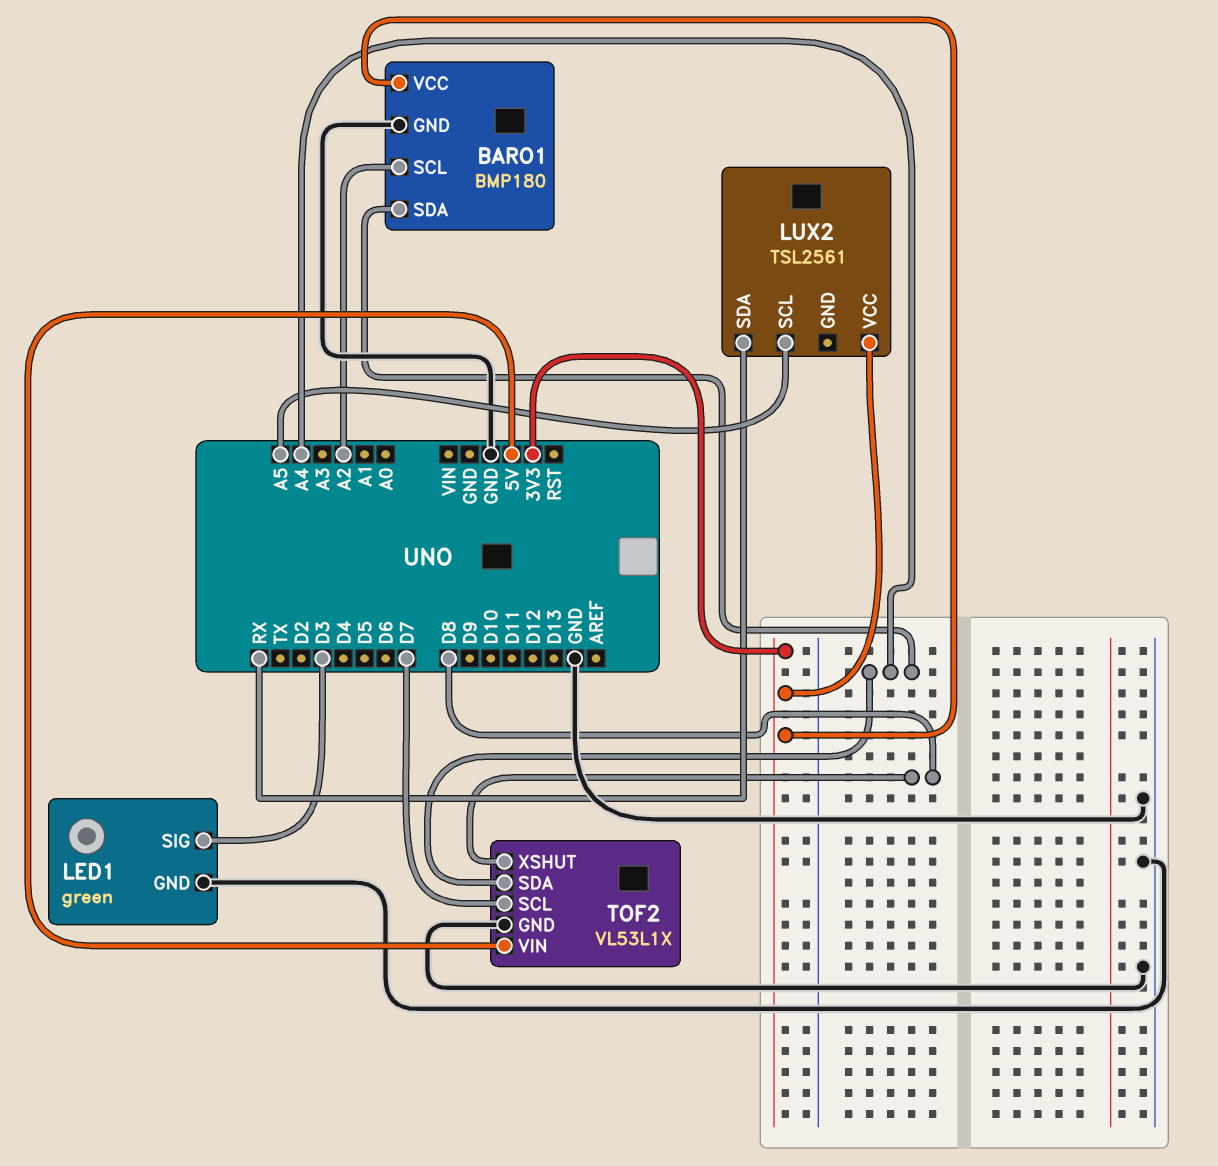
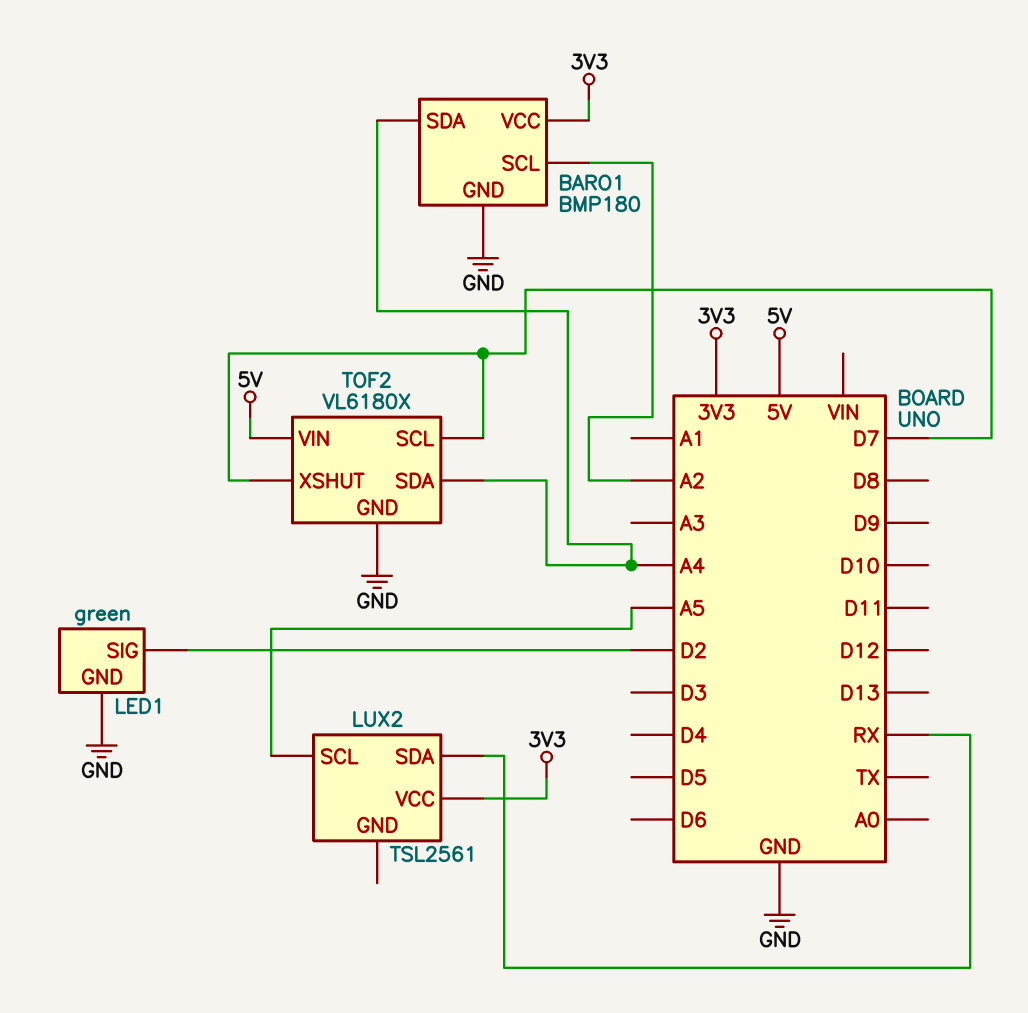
LED1 pin SIG: D3 -> D2
TOF2: VL53L1X -> VL6180X
TOF2 pin XSHUT: D8 -> D7

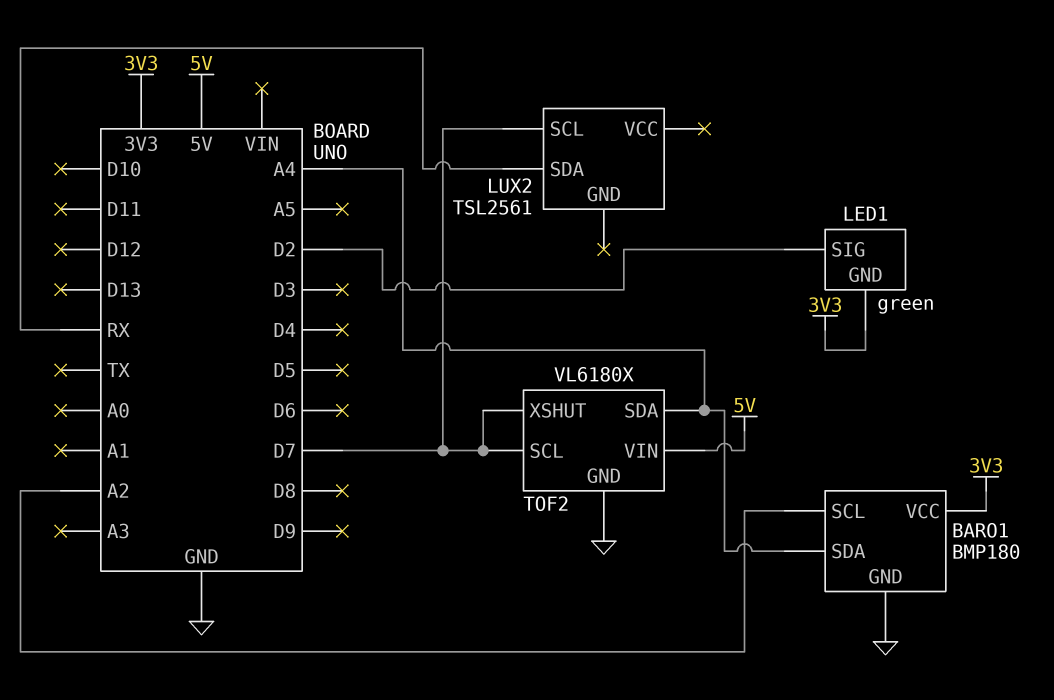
LED1 pin GND: GND -> 3V3
LUX2 pin SCL: A5 -> D7
LUX2 pin VCC: 3V3 -> none

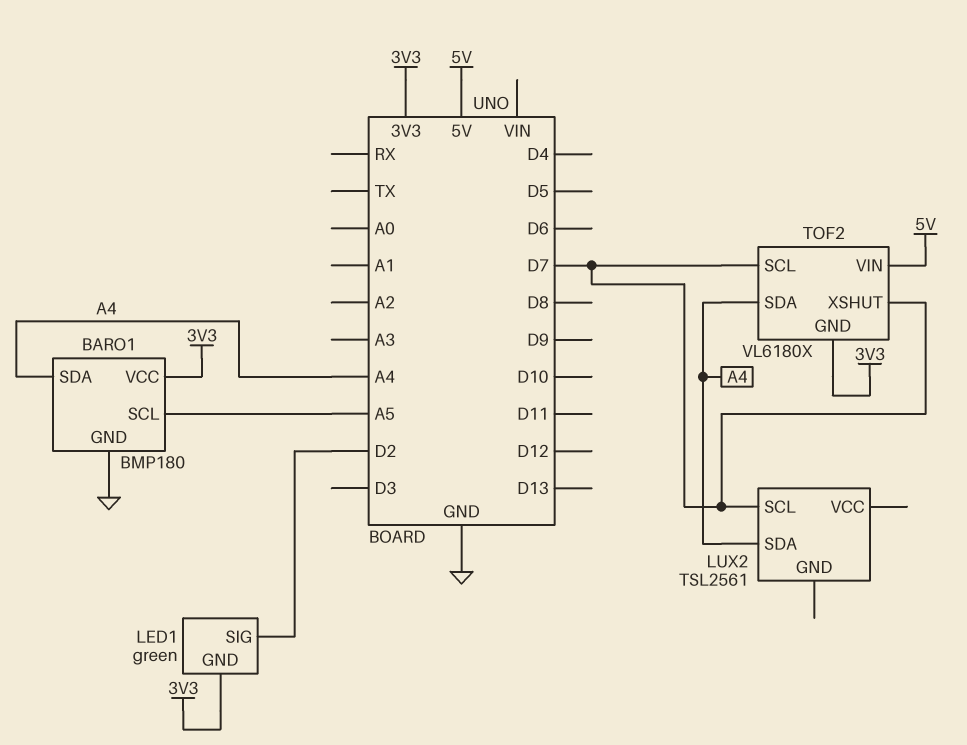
BARO1 pin SCL: A2 -> A5
LUX2 pin SDA: RX -> A4
TOF2 pin GND: GND -> 3V3

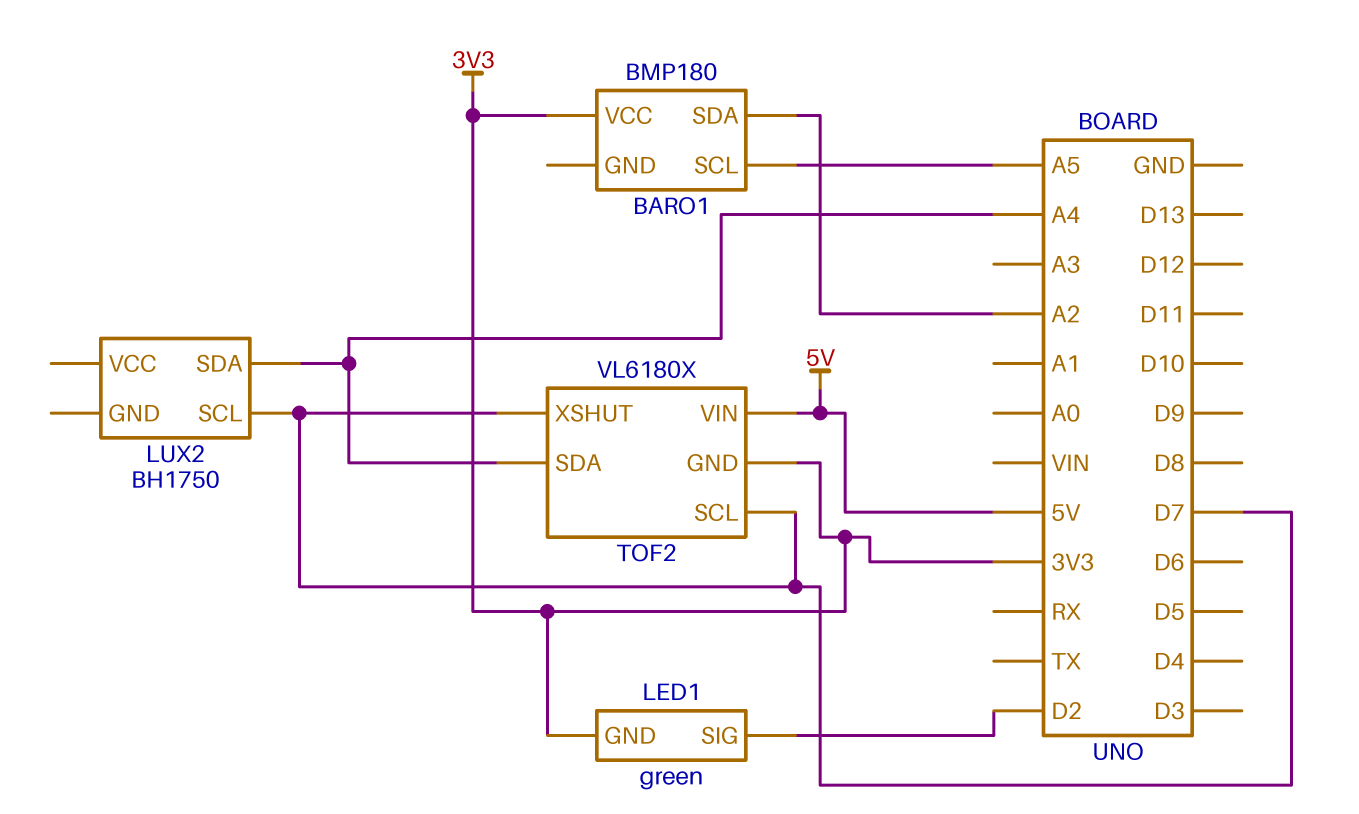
BARO1 pin GND: GND -> none
BARO1 pin SDA: A4 -> A2
LUX2: TSL2561 -> BH1750

